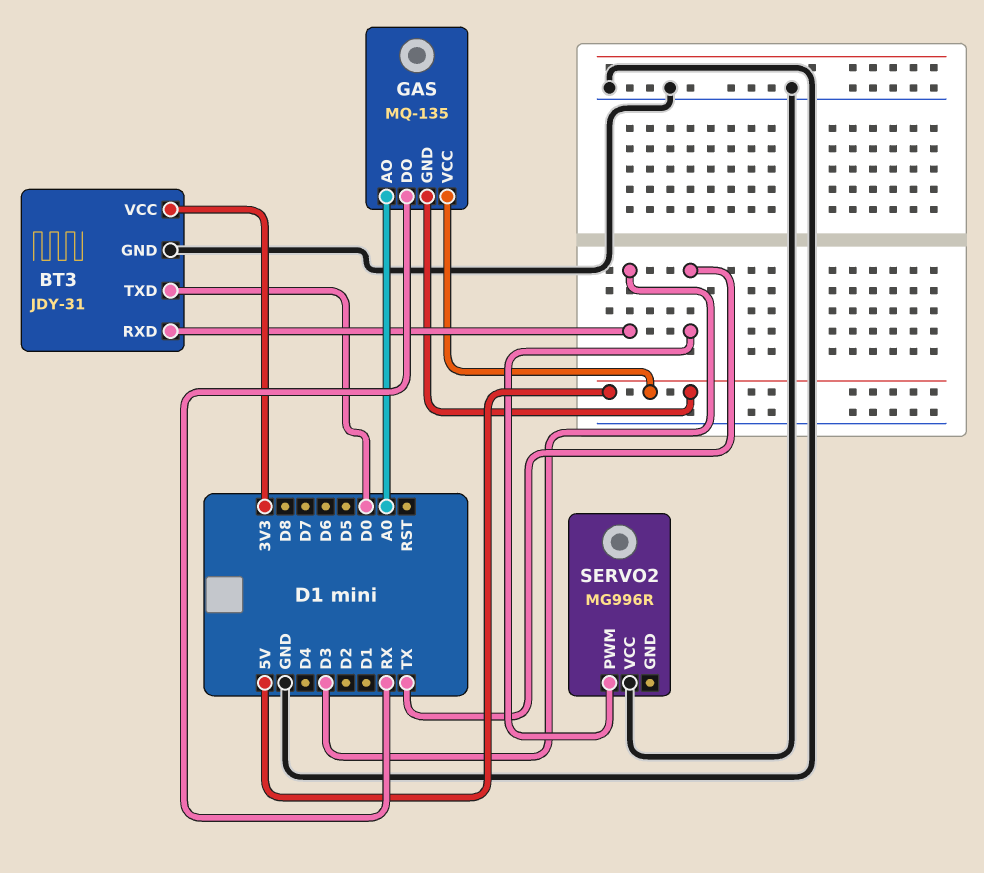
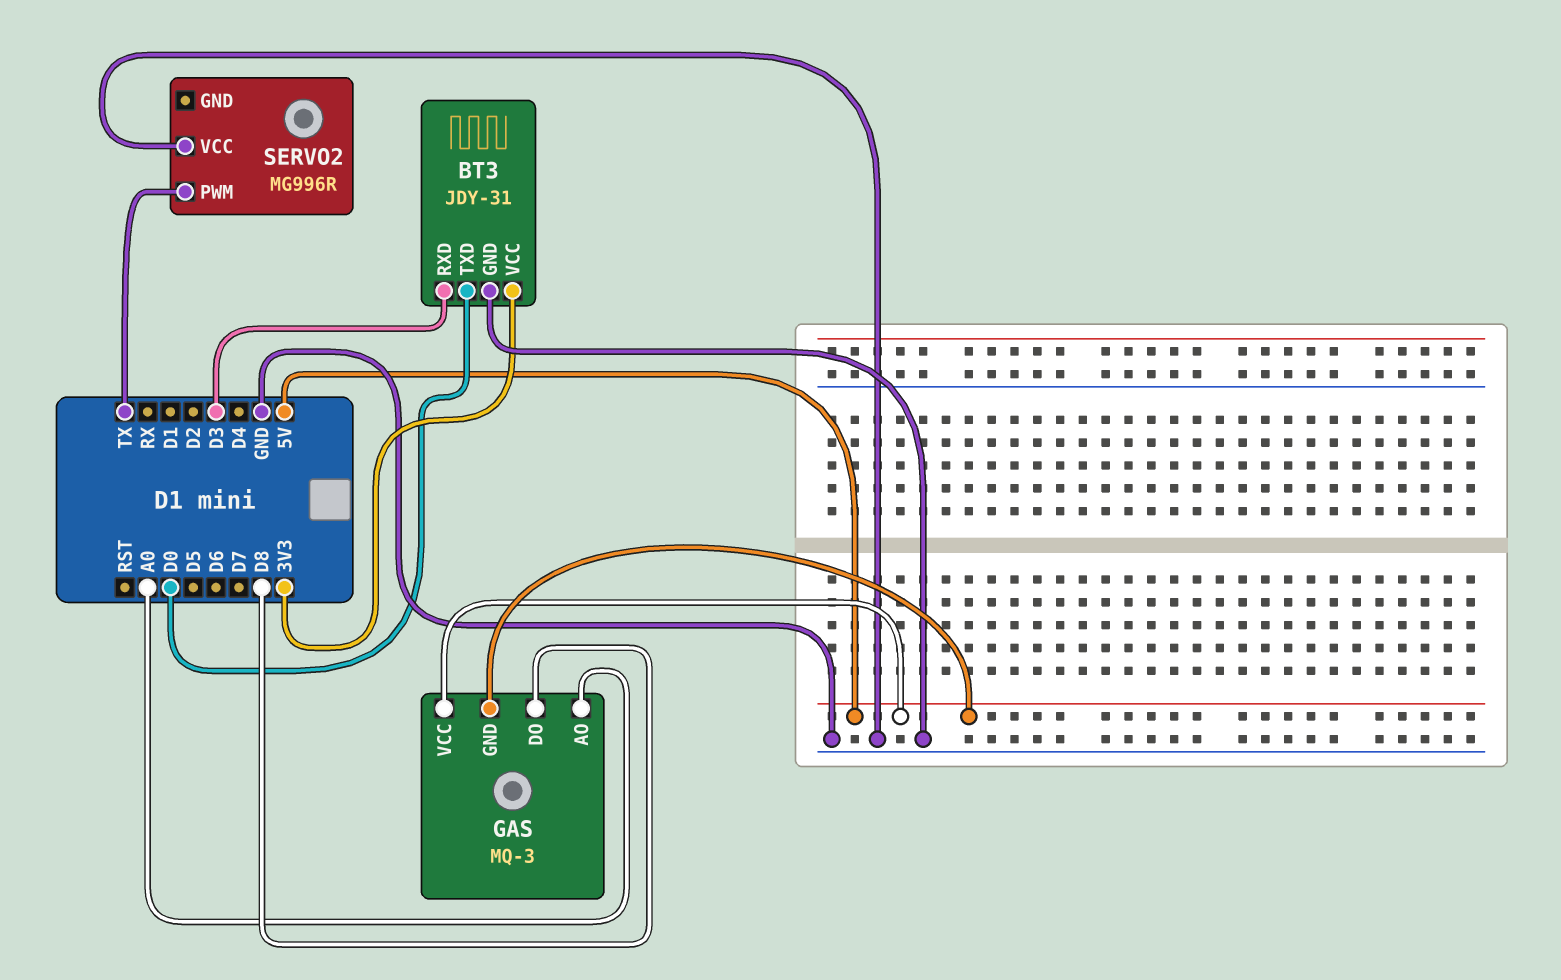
GAS: MQ-135 -> MQ-3
GAS pin DO: RX -> D8

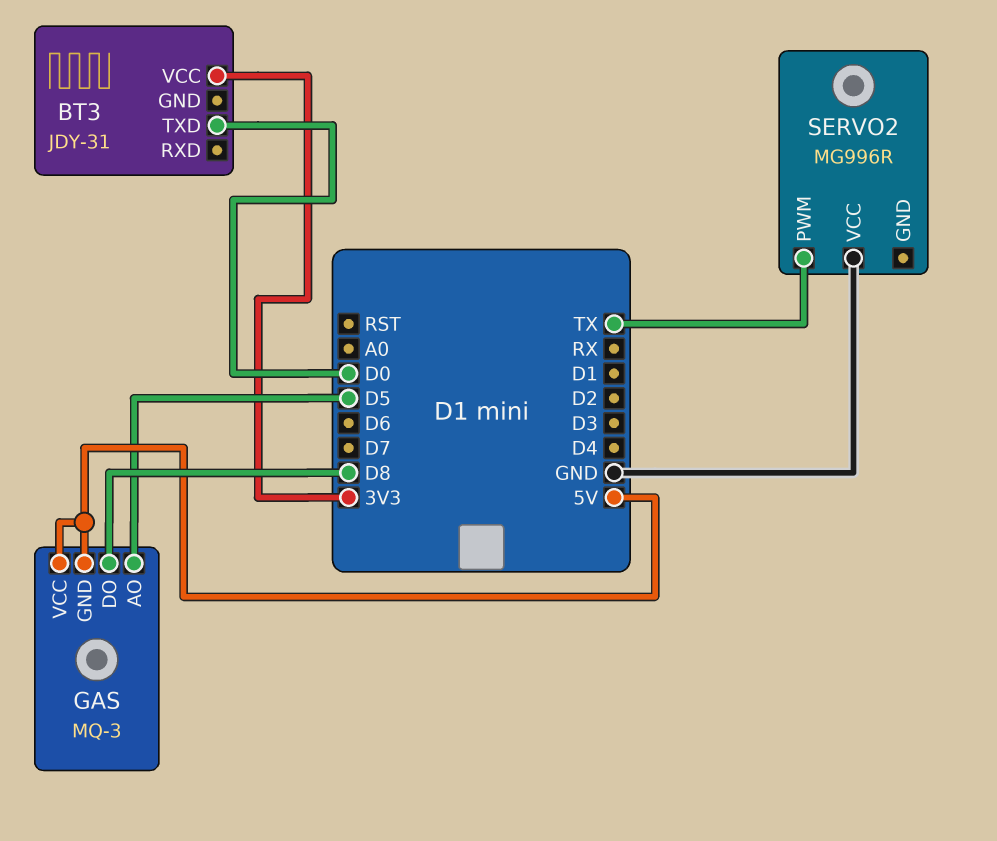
BT3 pin GND: GND -> none
BT3 pin RXD: D3 -> none
GAS pin AO: A0 -> D5

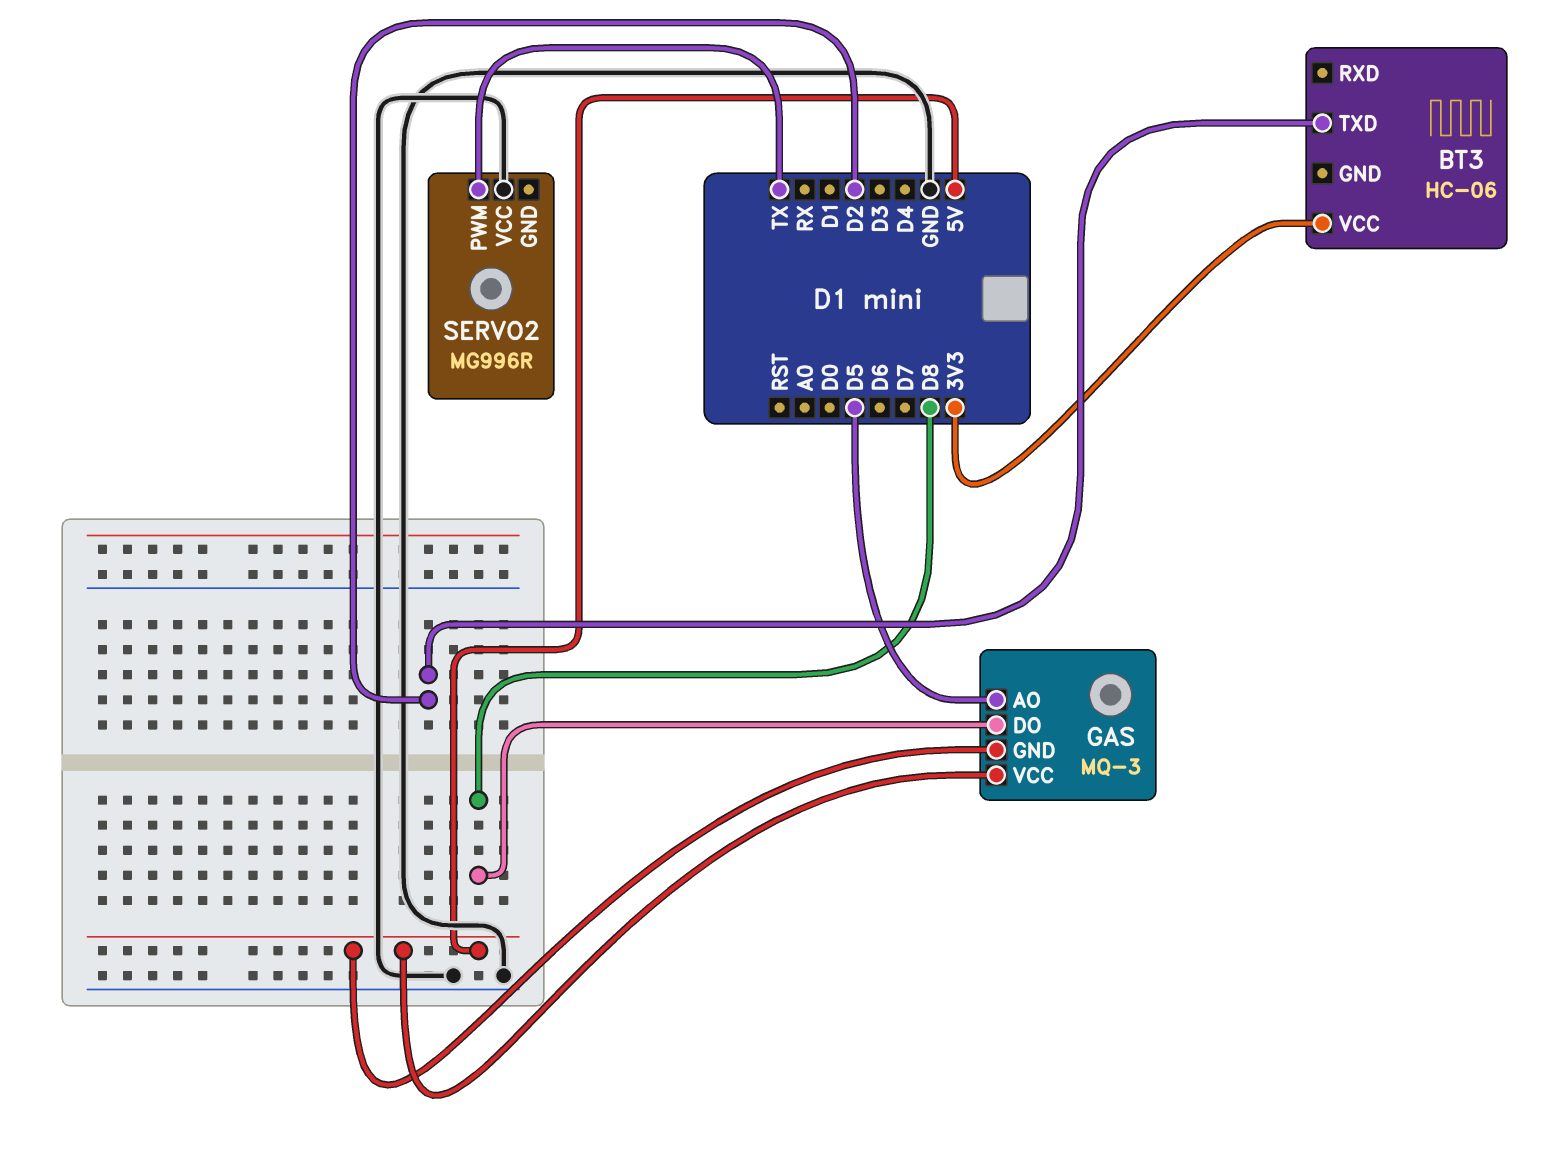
BT3: JDY-31 -> HC-06
BT3 pin TXD: D0 -> D2

